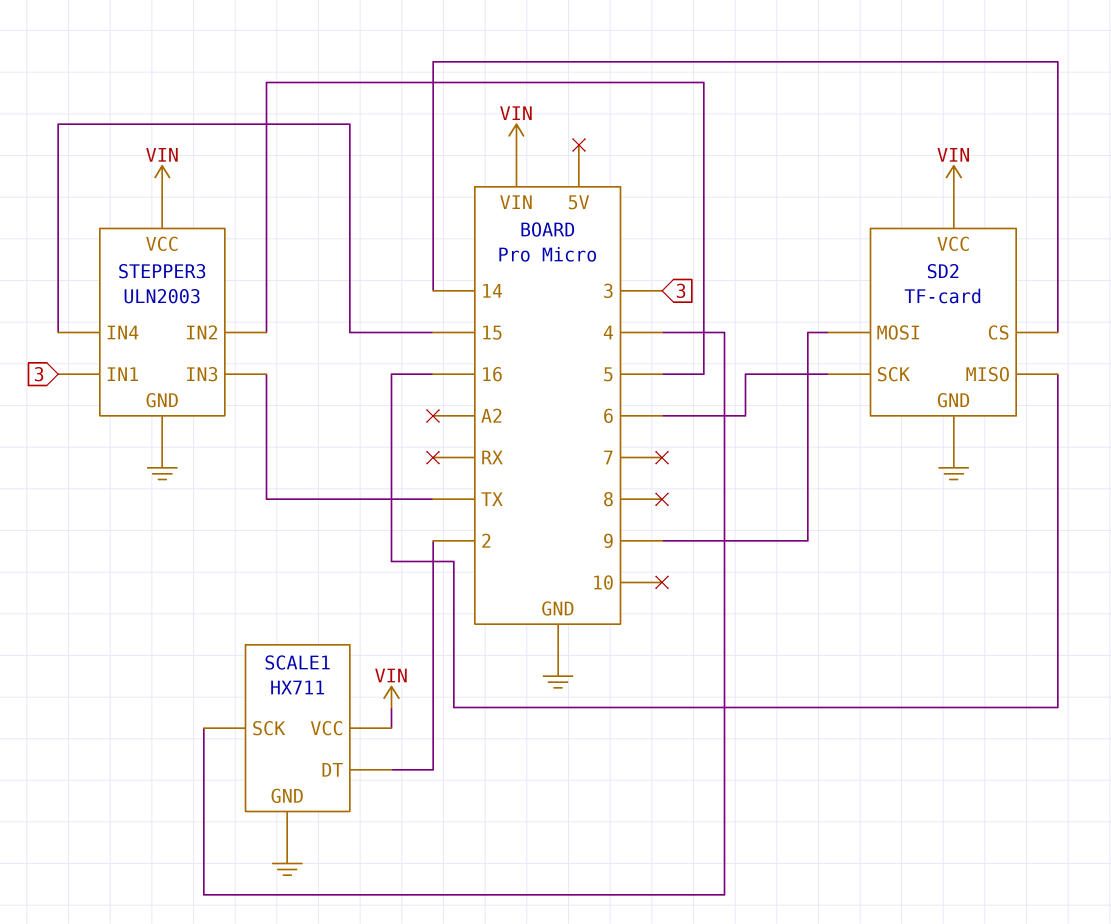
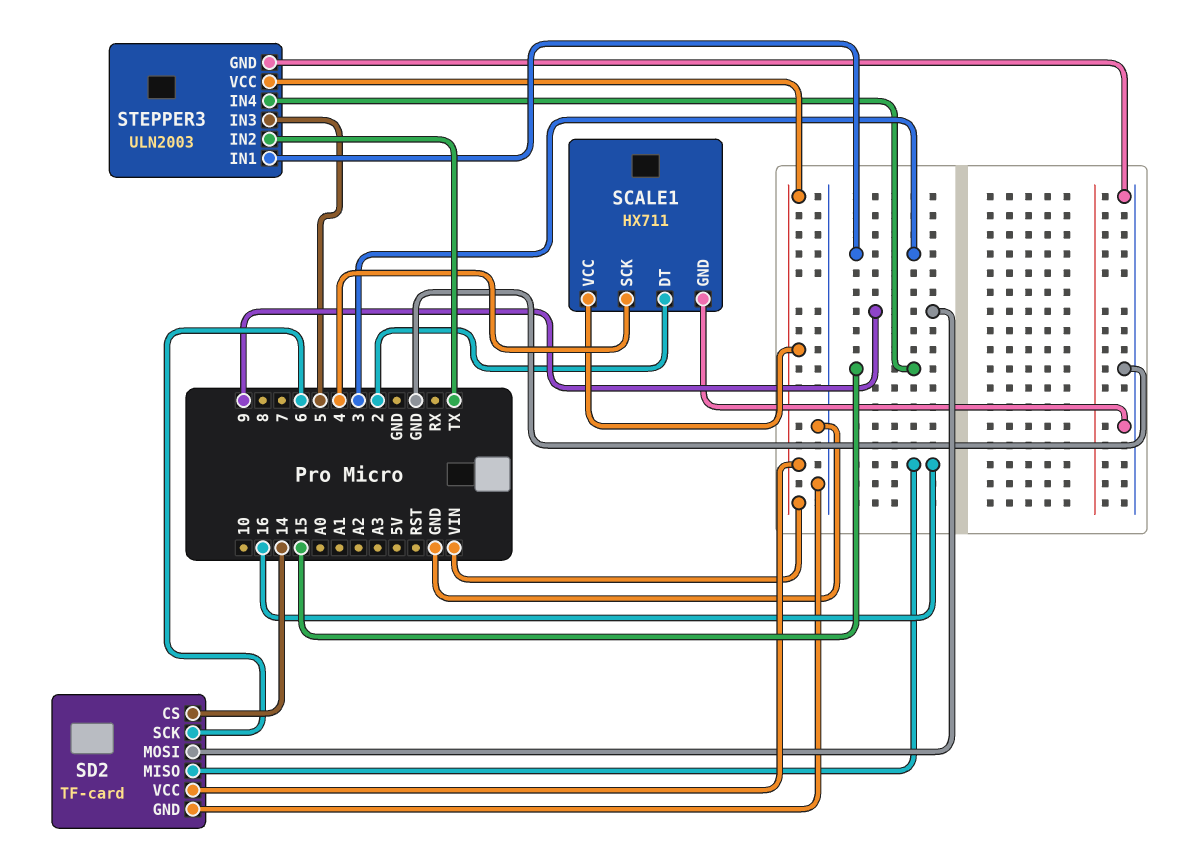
STEPPER3 pin IN2: 5 -> TX
STEPPER3 pin IN3: TX -> 5

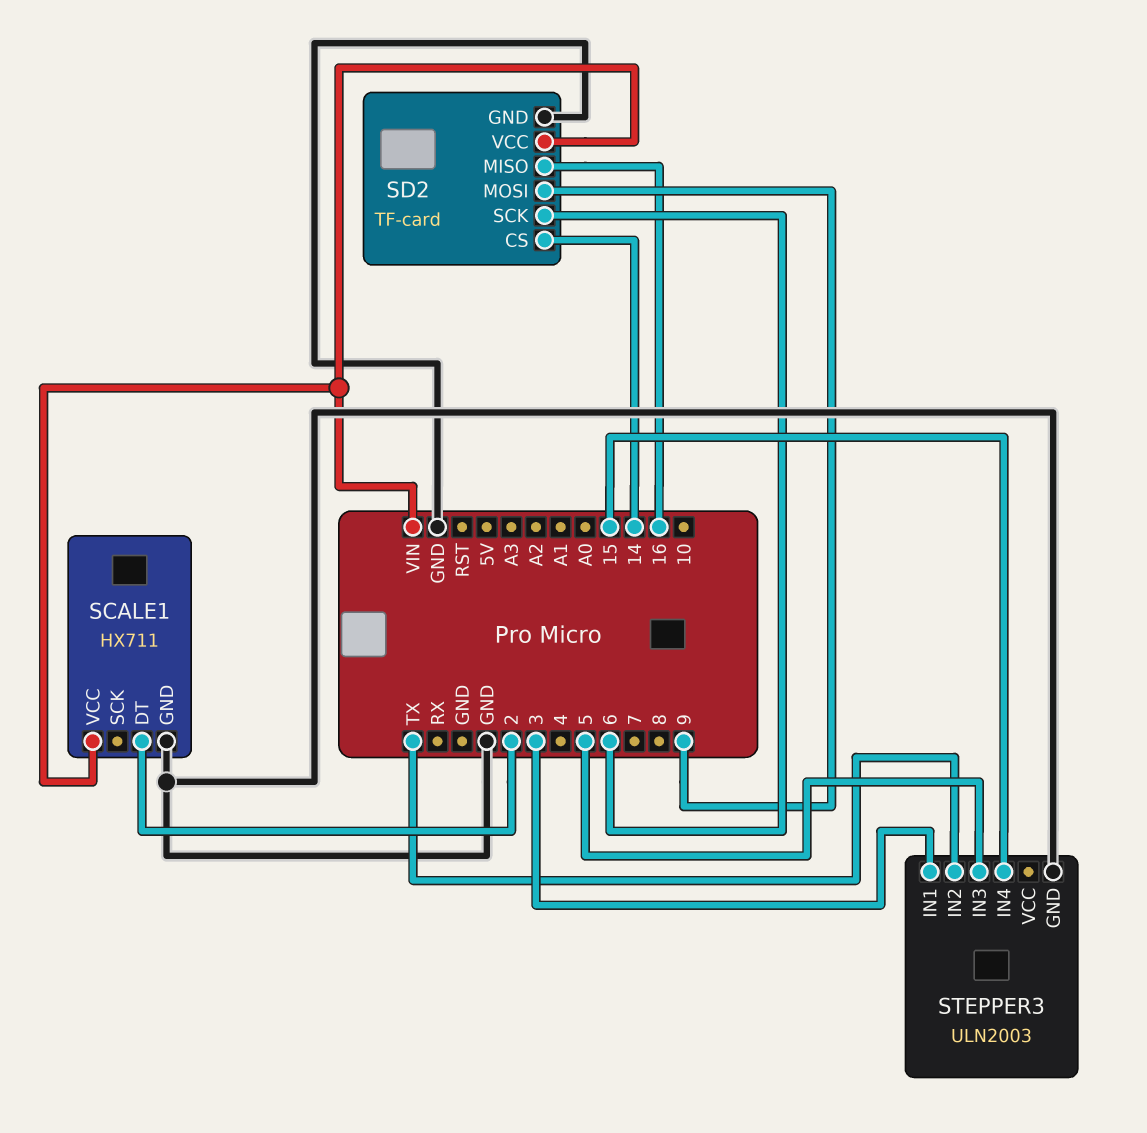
SCALE1 pin SCK: 4 -> none
STEPPER3 pin VCC: VIN -> none

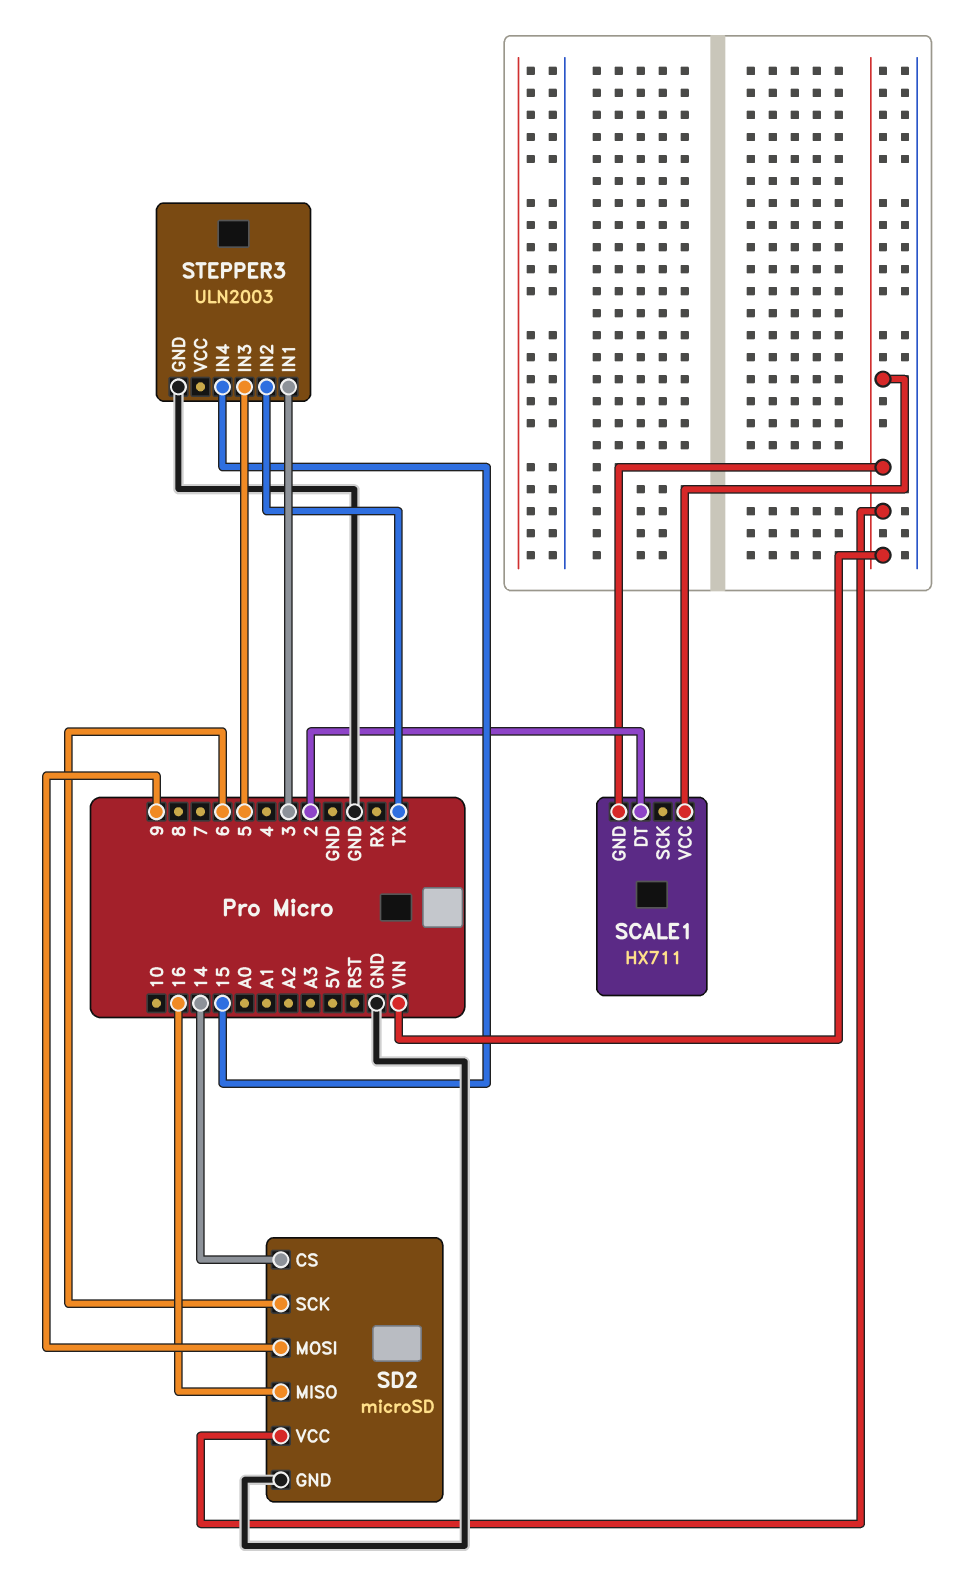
SCALE1 pin GND: GND -> VIN
SD2: TF-card -> microSD

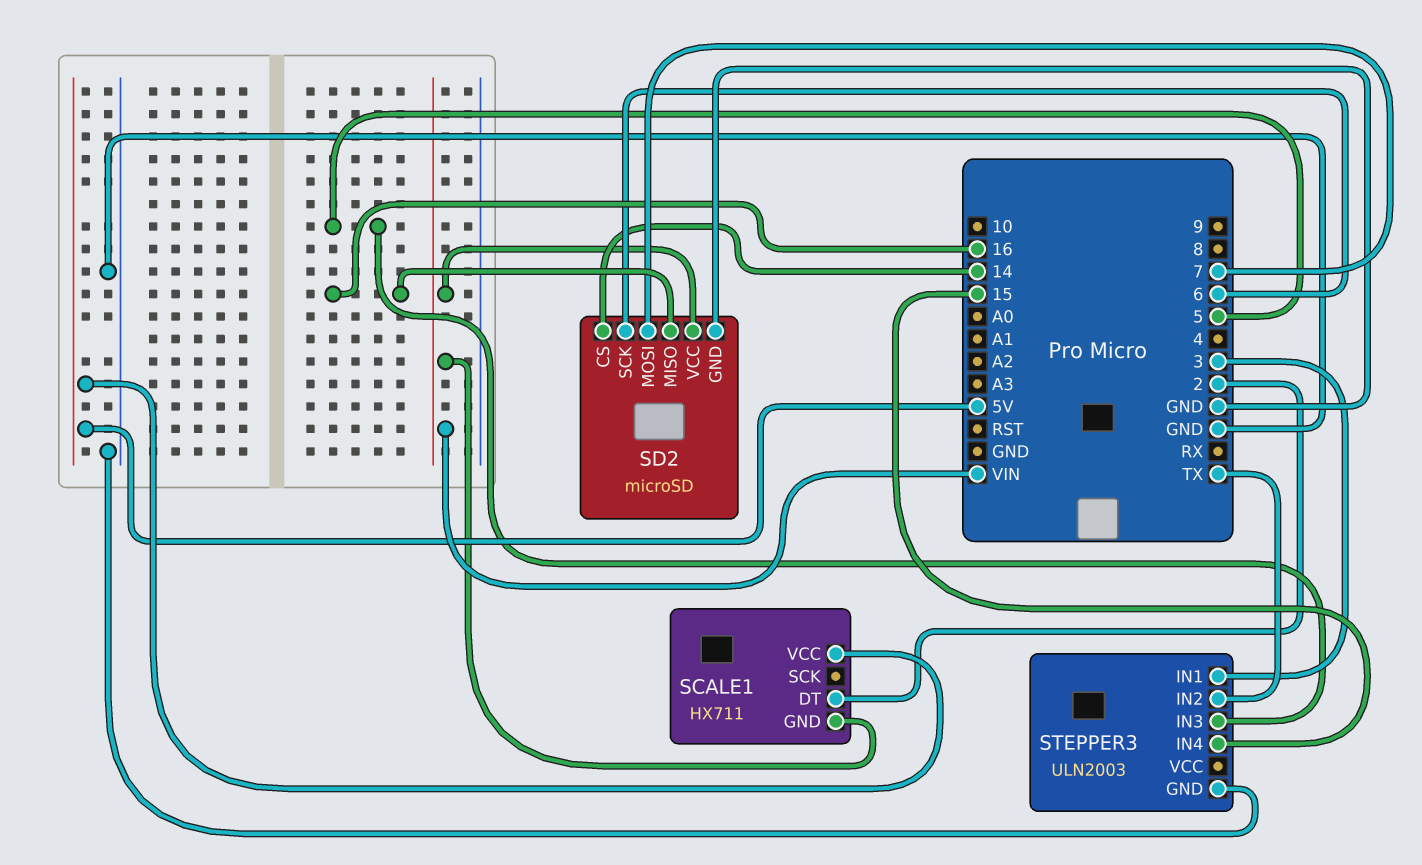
SCALE1 pin VCC: VIN -> 5V
SD2 pin MOSI: 9 -> 7

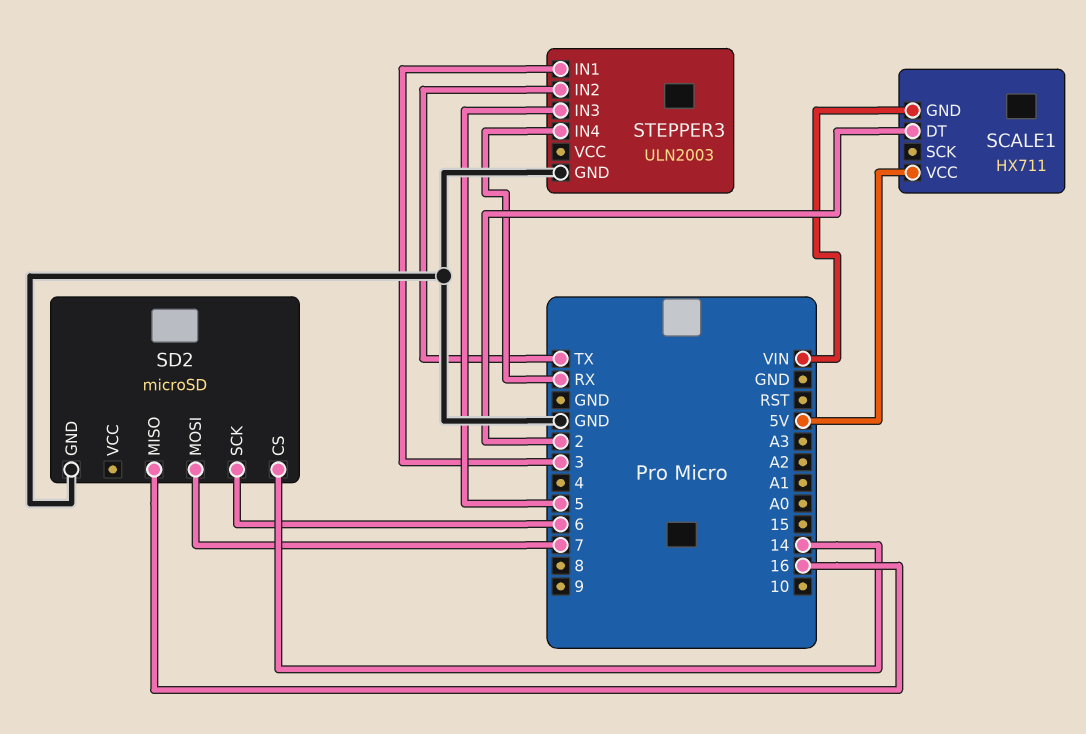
SD2 pin VCC: VIN -> none
STEPPER3 pin IN4: 15 -> RX

